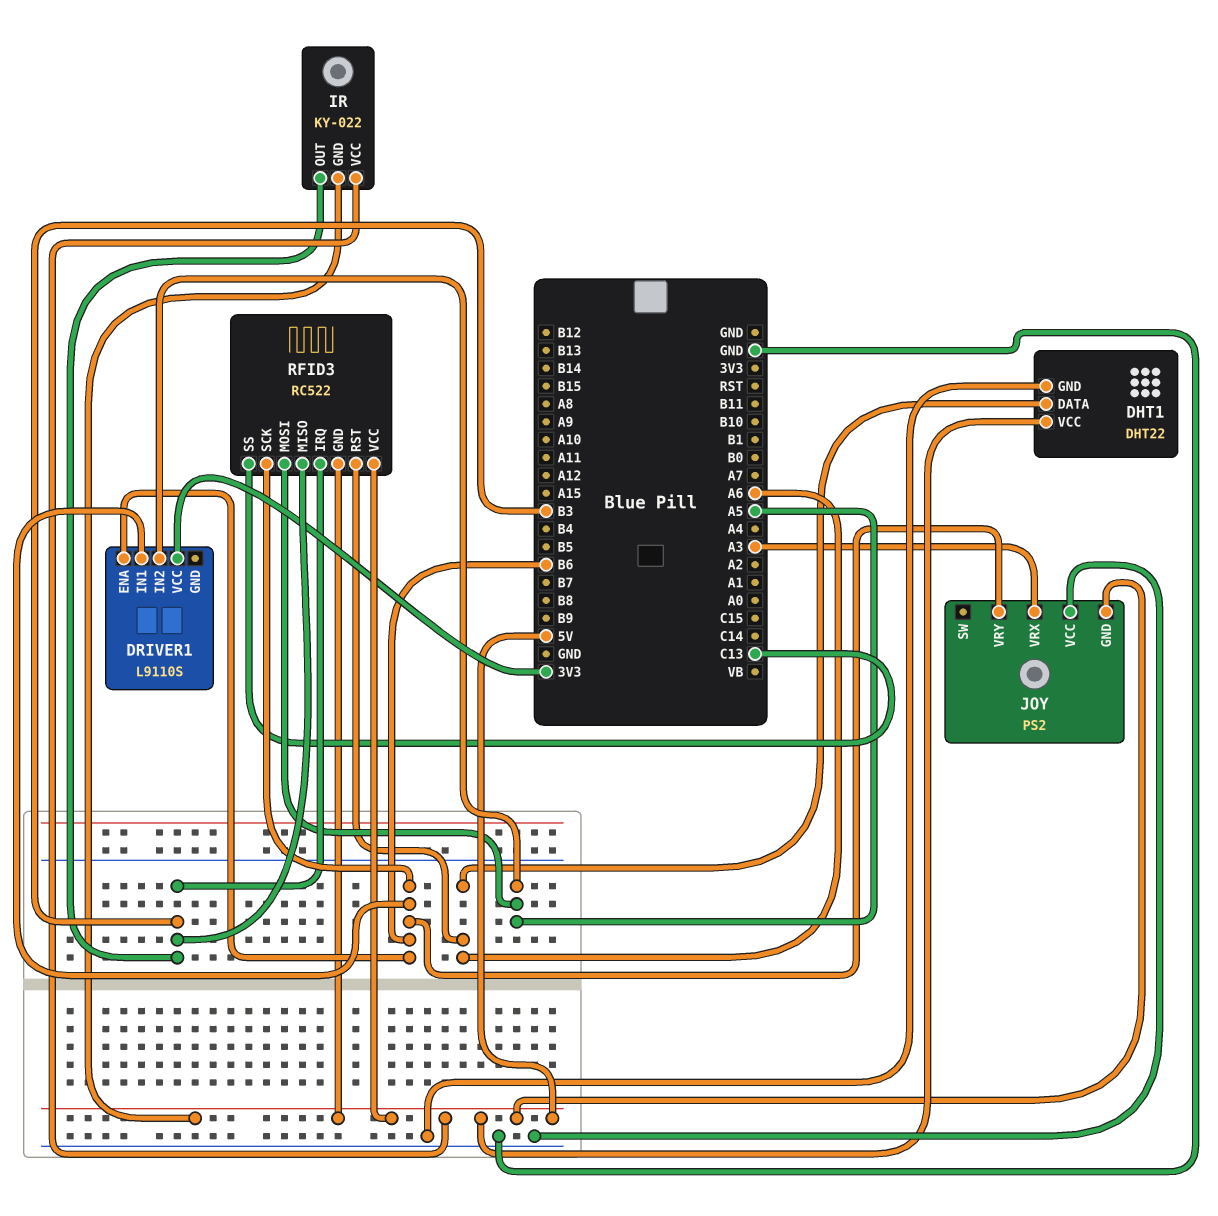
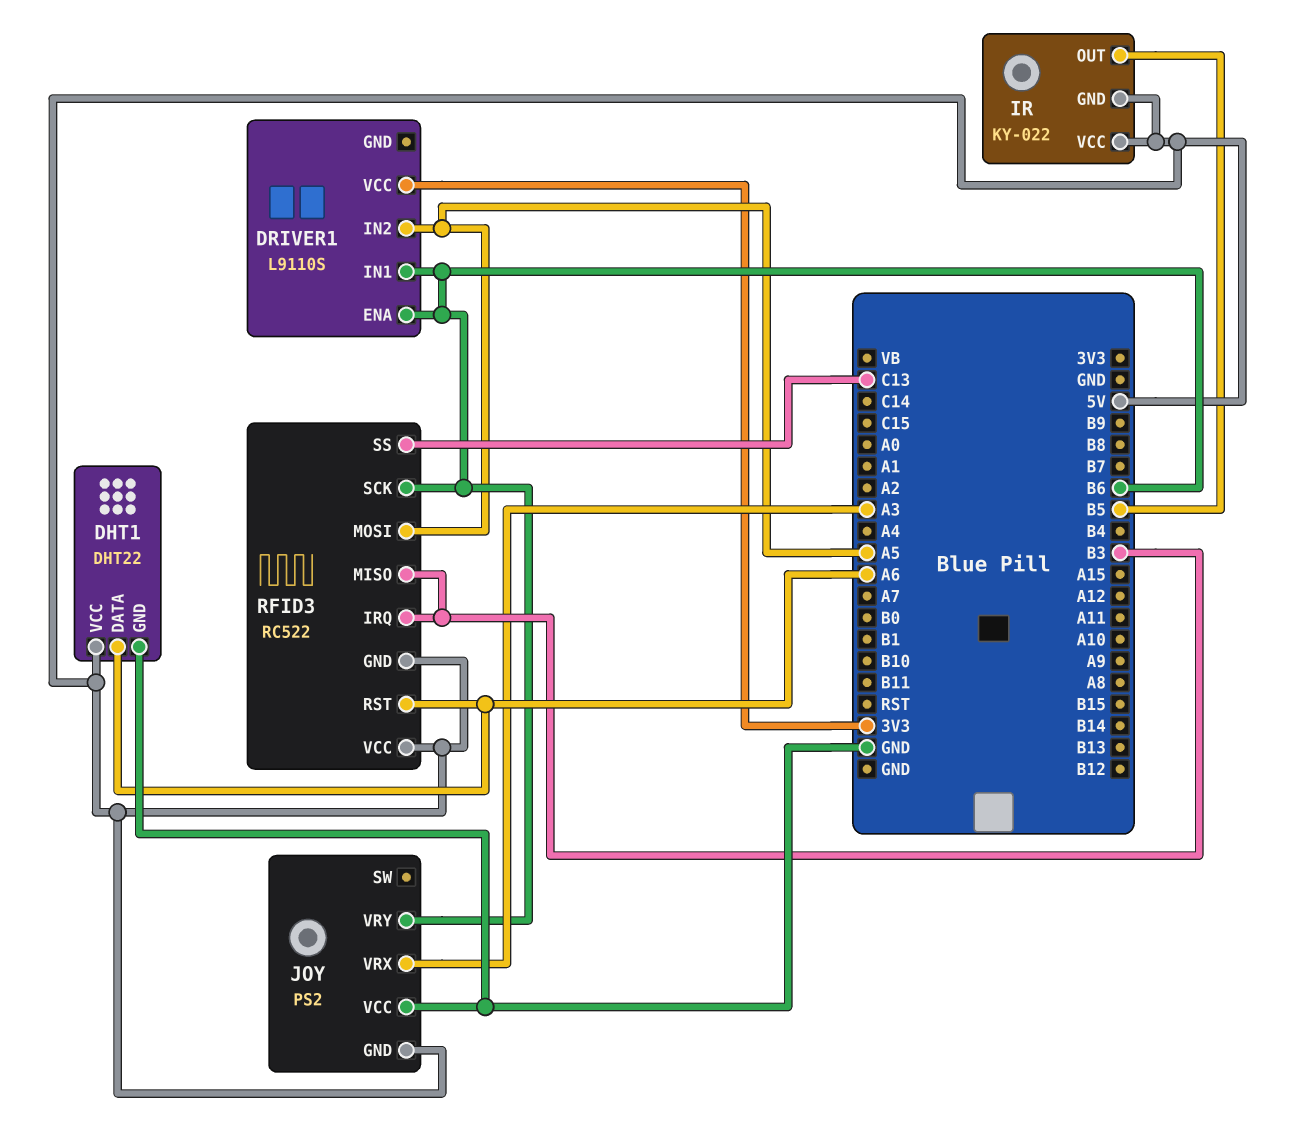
IR pin OUT: B3 -> B5

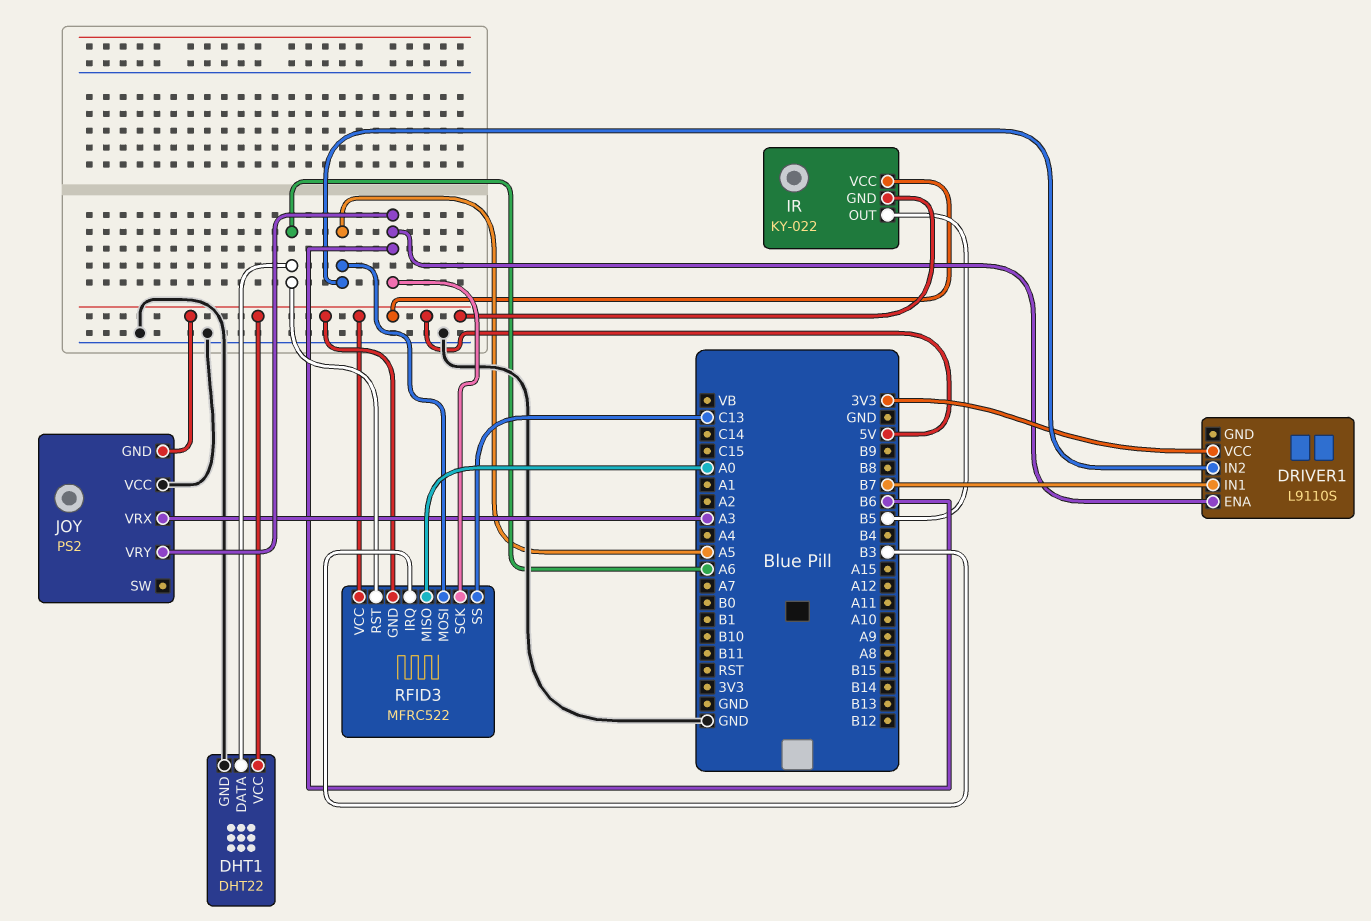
DRIVER1 pin IN1: B6 -> B7
RFID3: RC522 -> MFRC522
RFID3 pin MISO: B3 -> A0

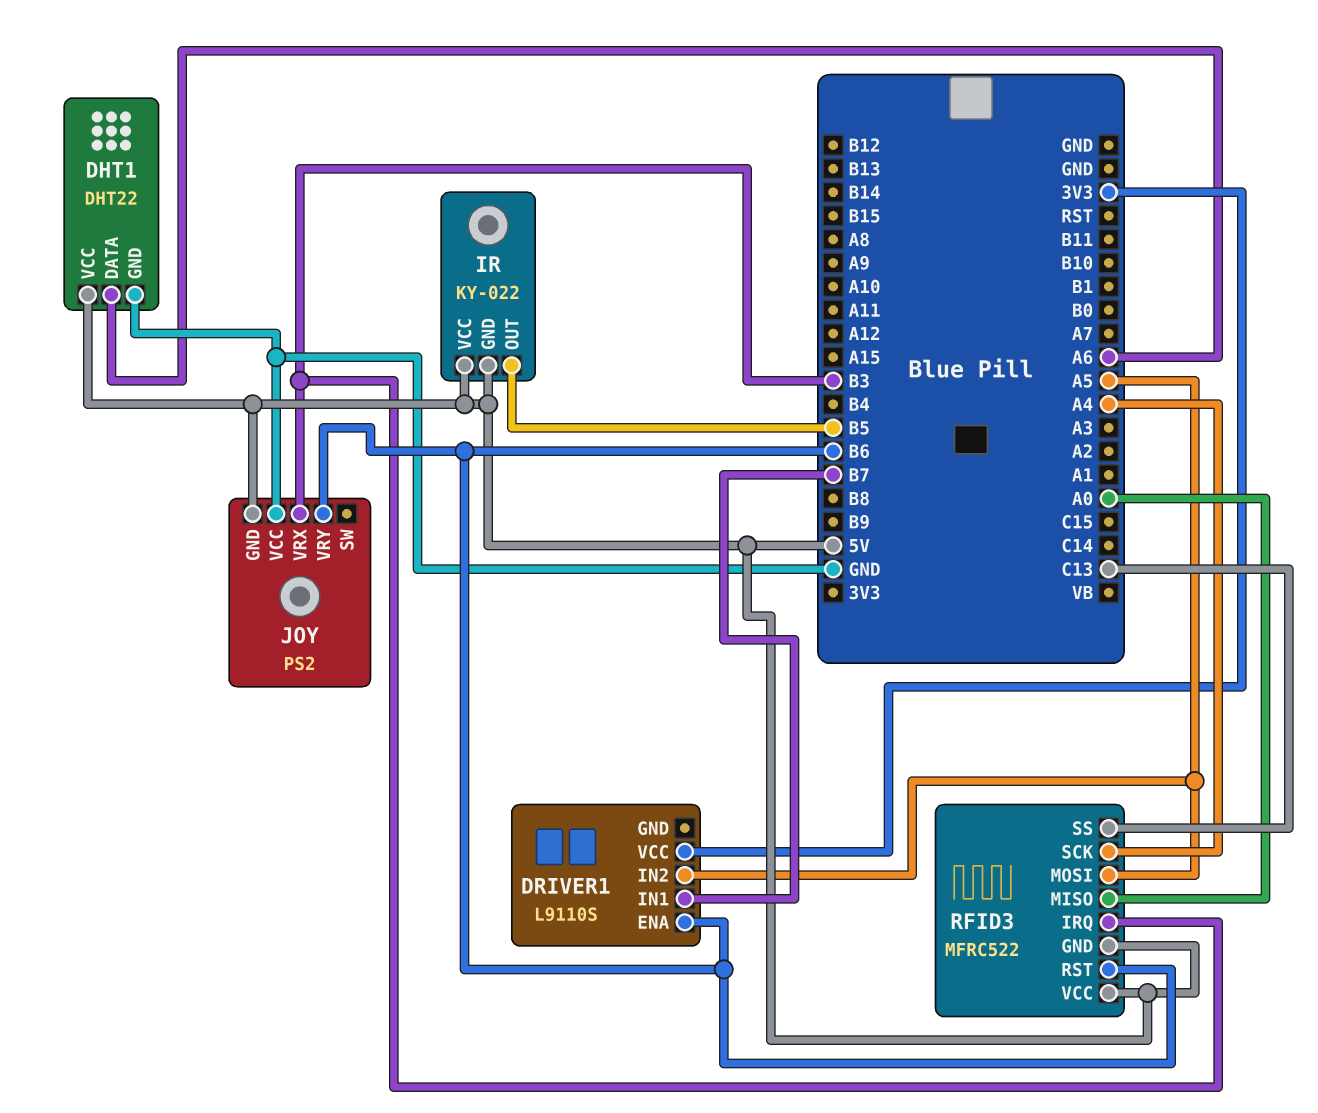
JOY pin VRX: A3 -> B3
RFID3 pin RST: A6 -> B6
RFID3 pin SCK: B6 -> A4

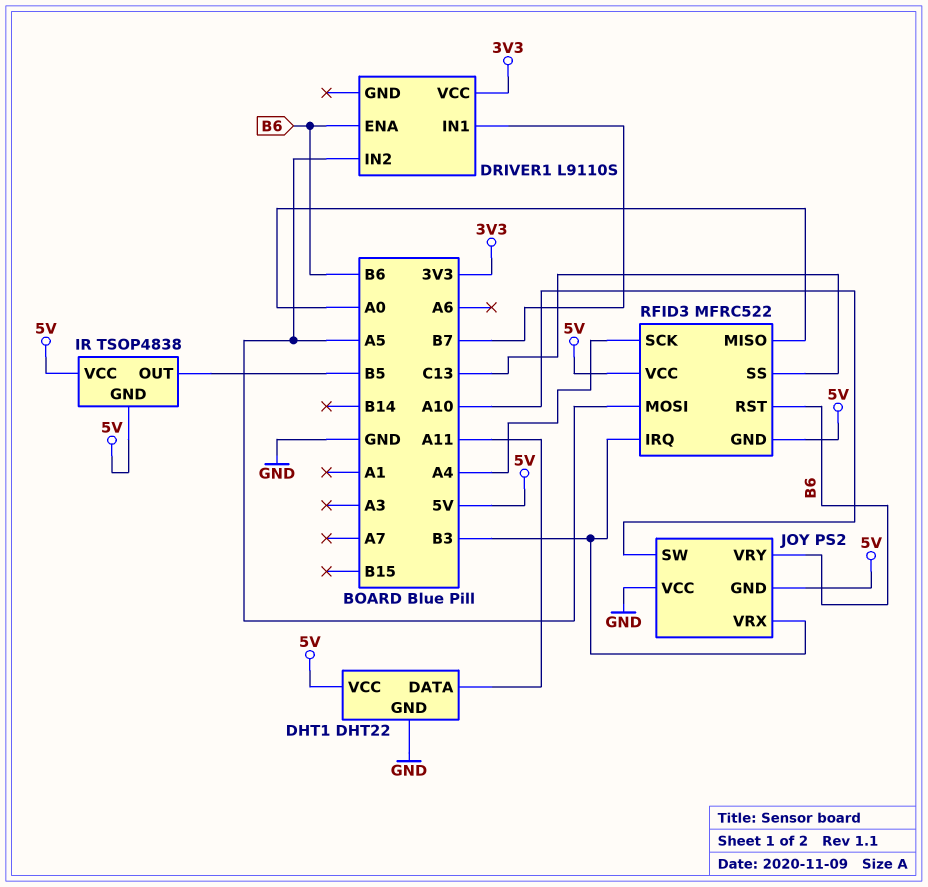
DHT1 pin DATA: A6 -> A11
IR: KY-022 -> TSOP4838
JOY pin SW: none -> A10

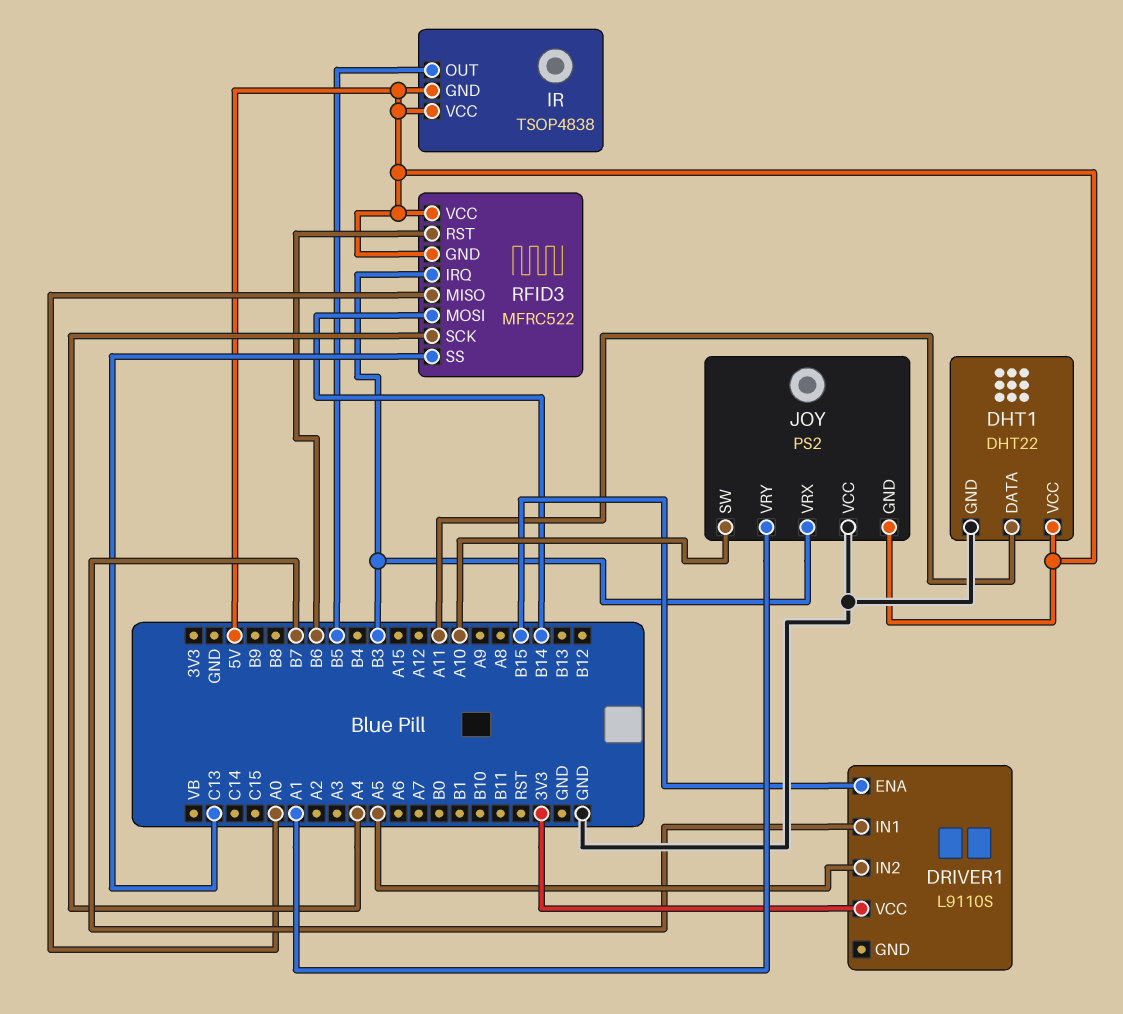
DRIVER1 pin ENA: B6 -> B15
JOY pin VRY: B6 -> A1
RFID3 pin MOSI: A5 -> B14

